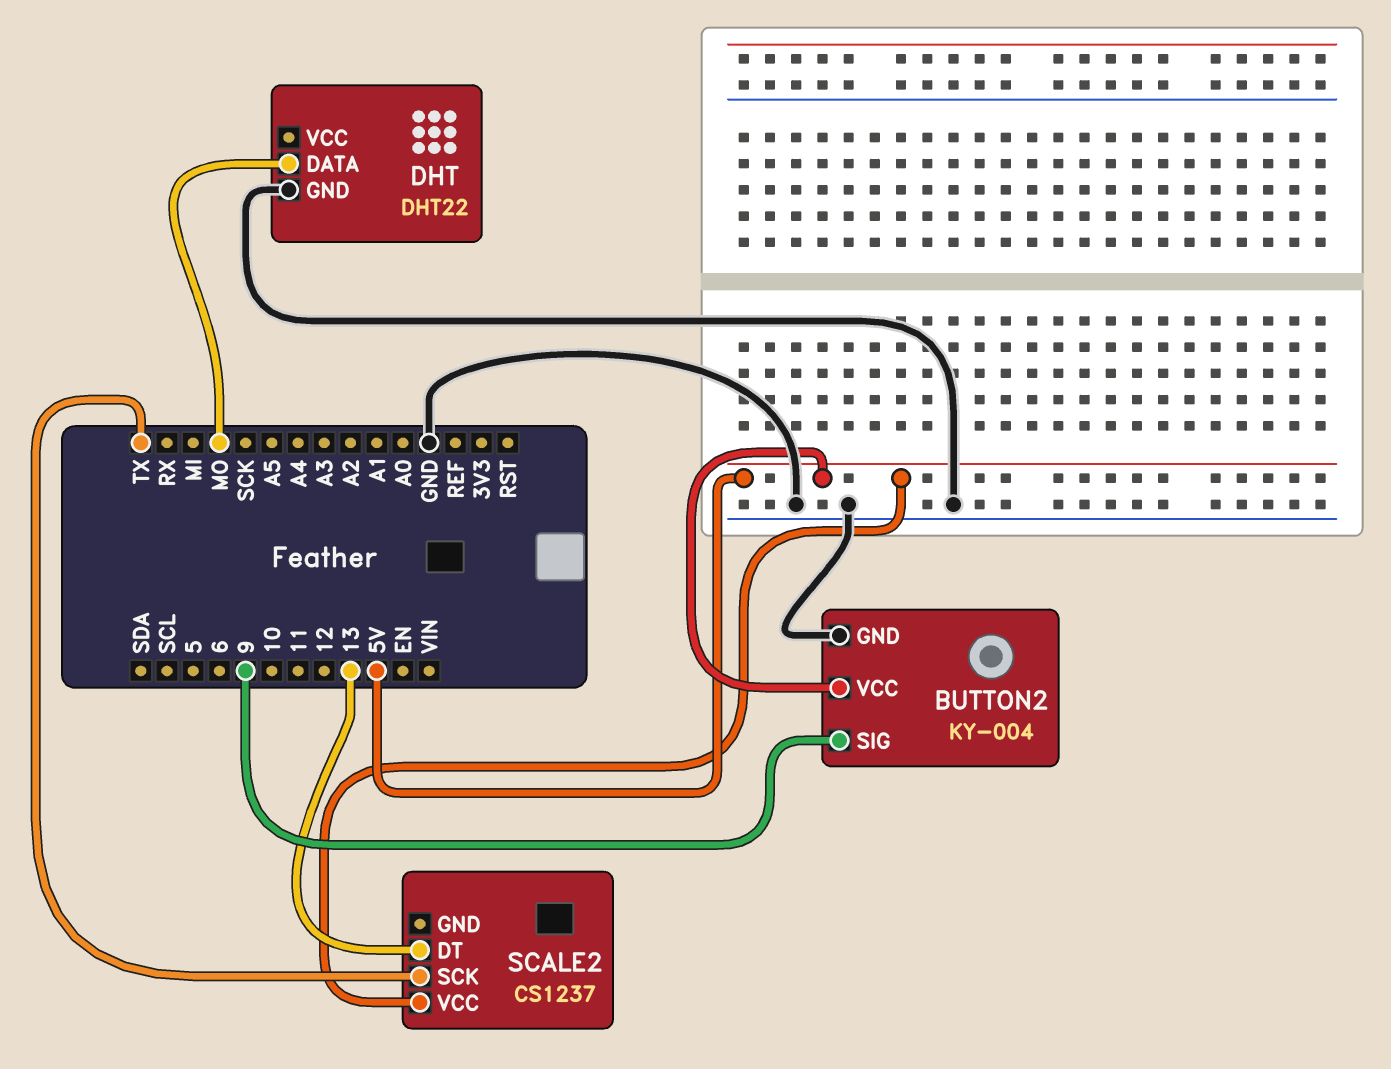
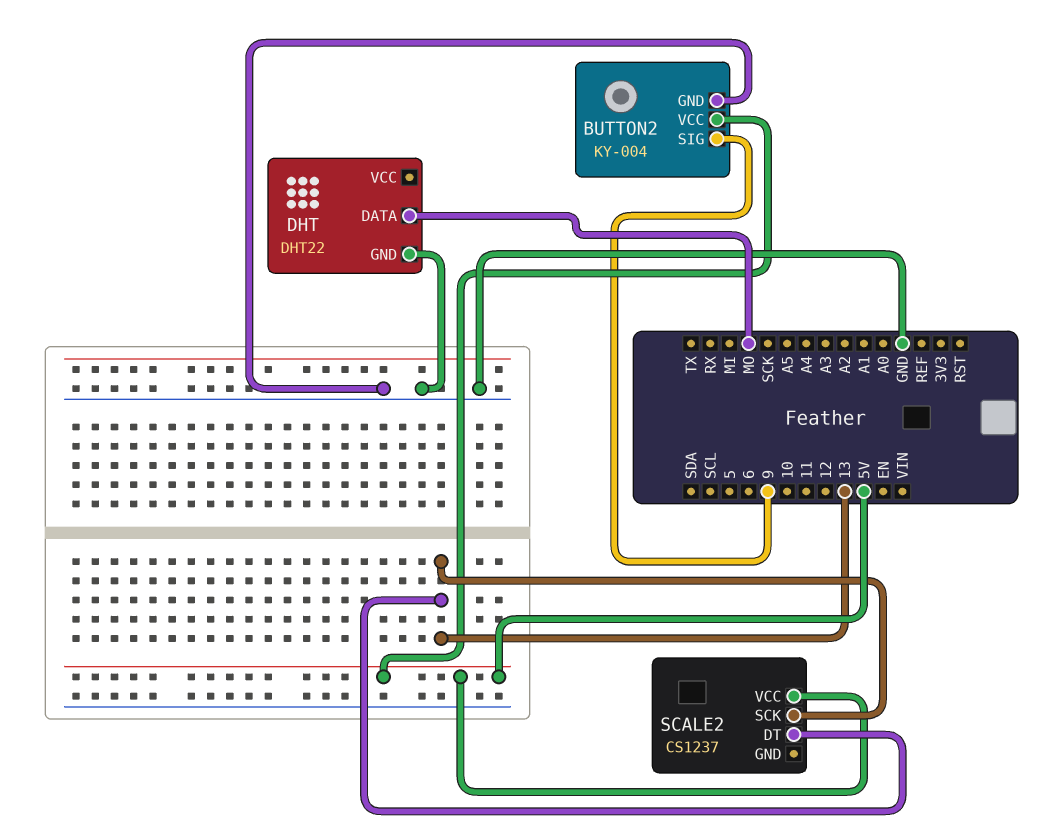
SCALE2 pin SCK: TX -> 13

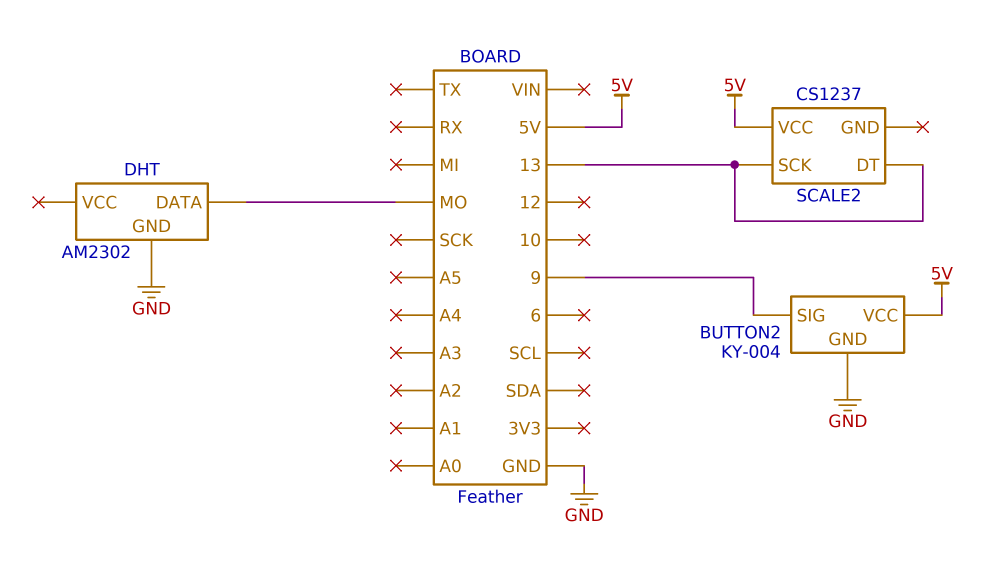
DHT: DHT22 -> AM2302

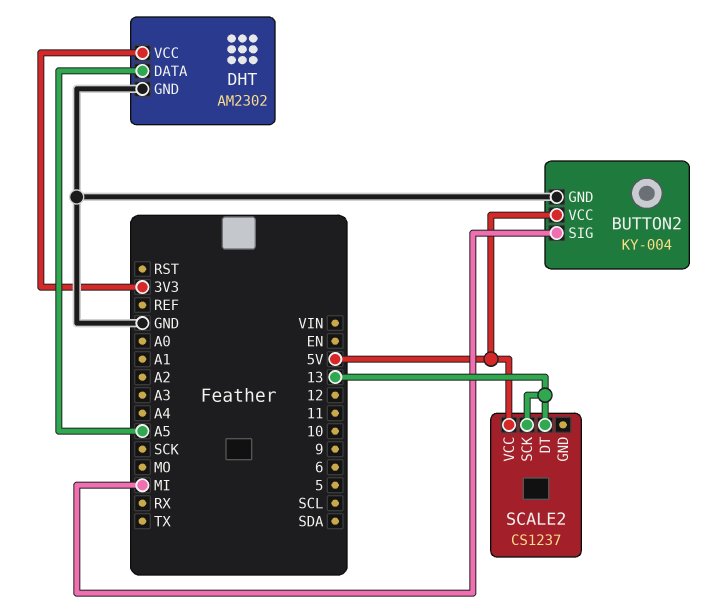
BUTTON2 pin SIG: 9 -> MI
DHT pin DATA: MO -> A5
DHT pin VCC: none -> 3V3

